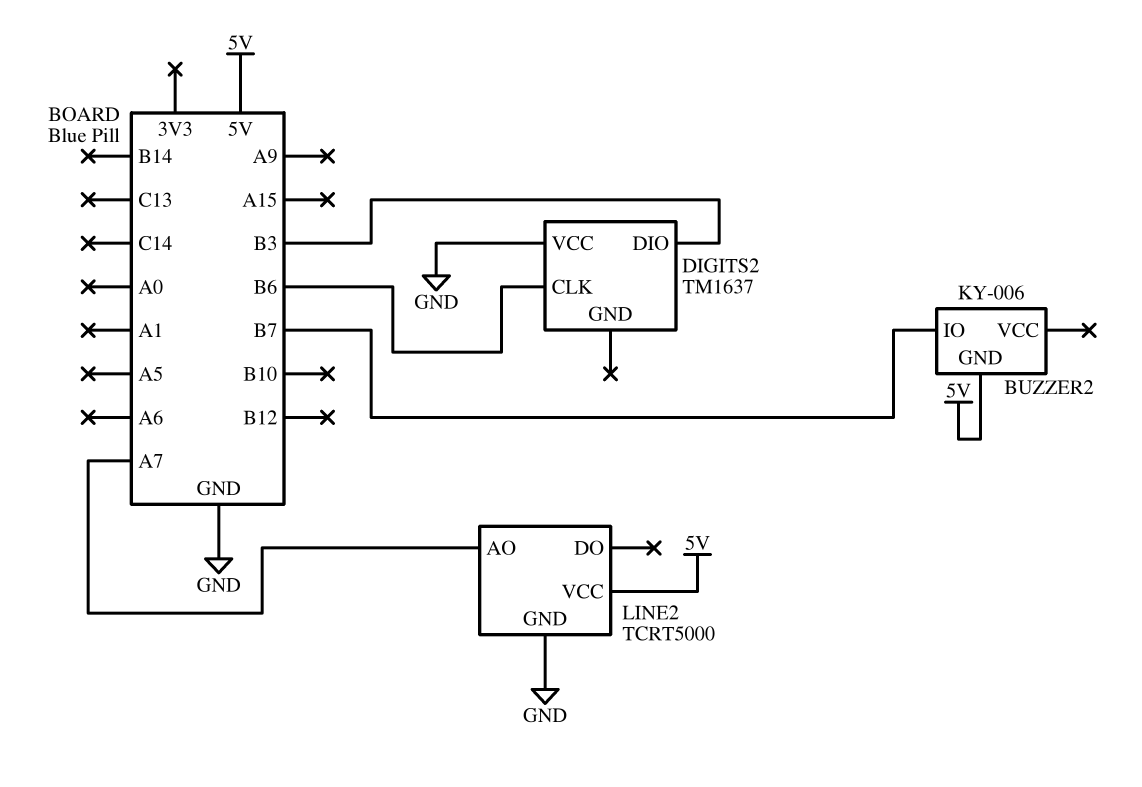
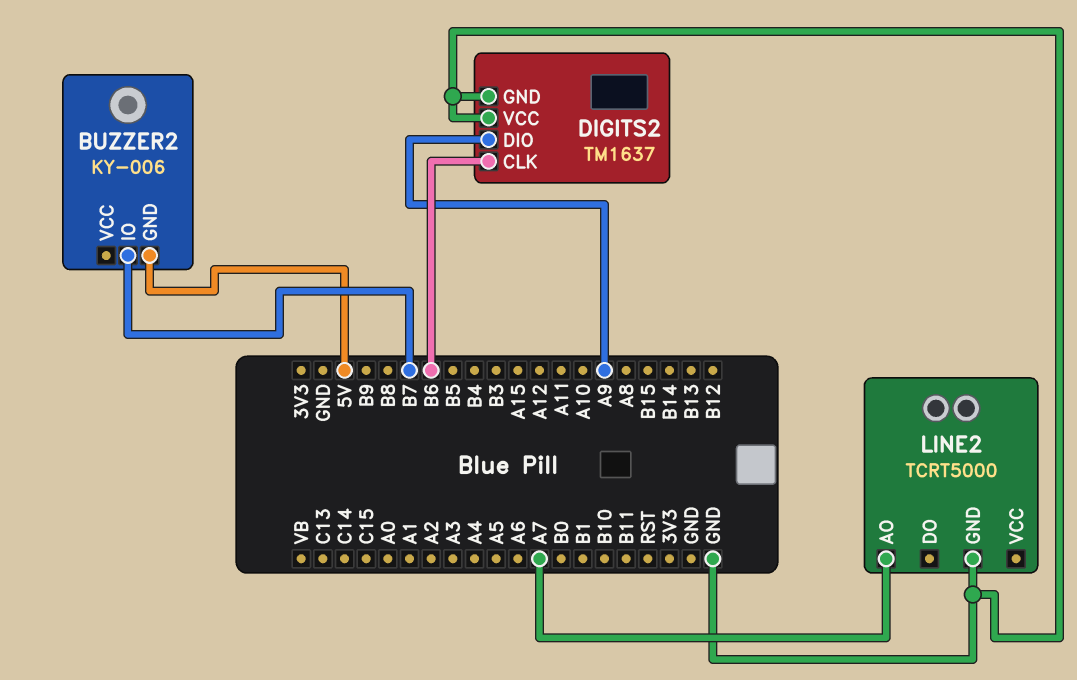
DIGITS2 pin DIO: B3 -> A9
DIGITS2 pin GND: none -> GND
LINE2 pin VCC: 5V -> none

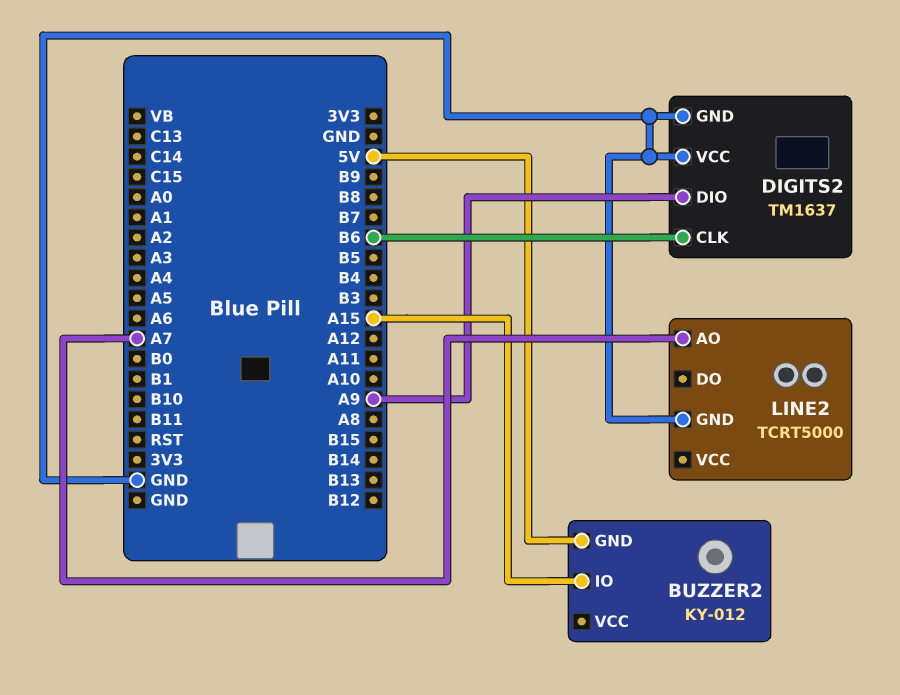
BUZZER2: KY-006 -> KY-012
BUZZER2 pin IO: B7 -> A15

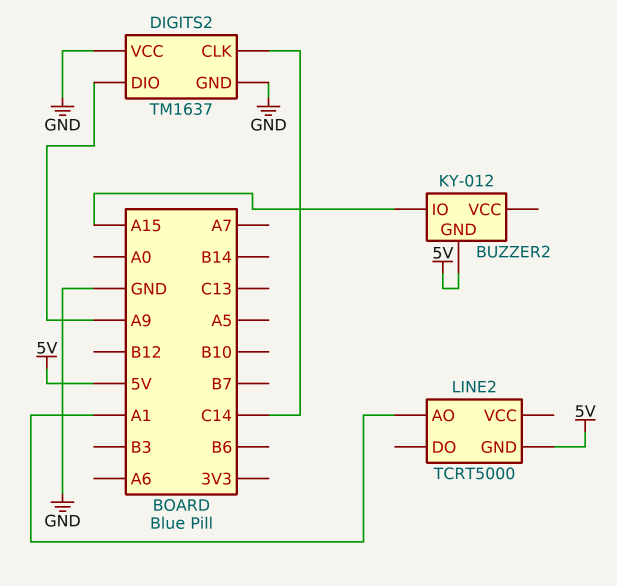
DIGITS2 pin CLK: B6 -> C14
LINE2 pin AO: A7 -> A1
LINE2 pin GND: GND -> 5V

